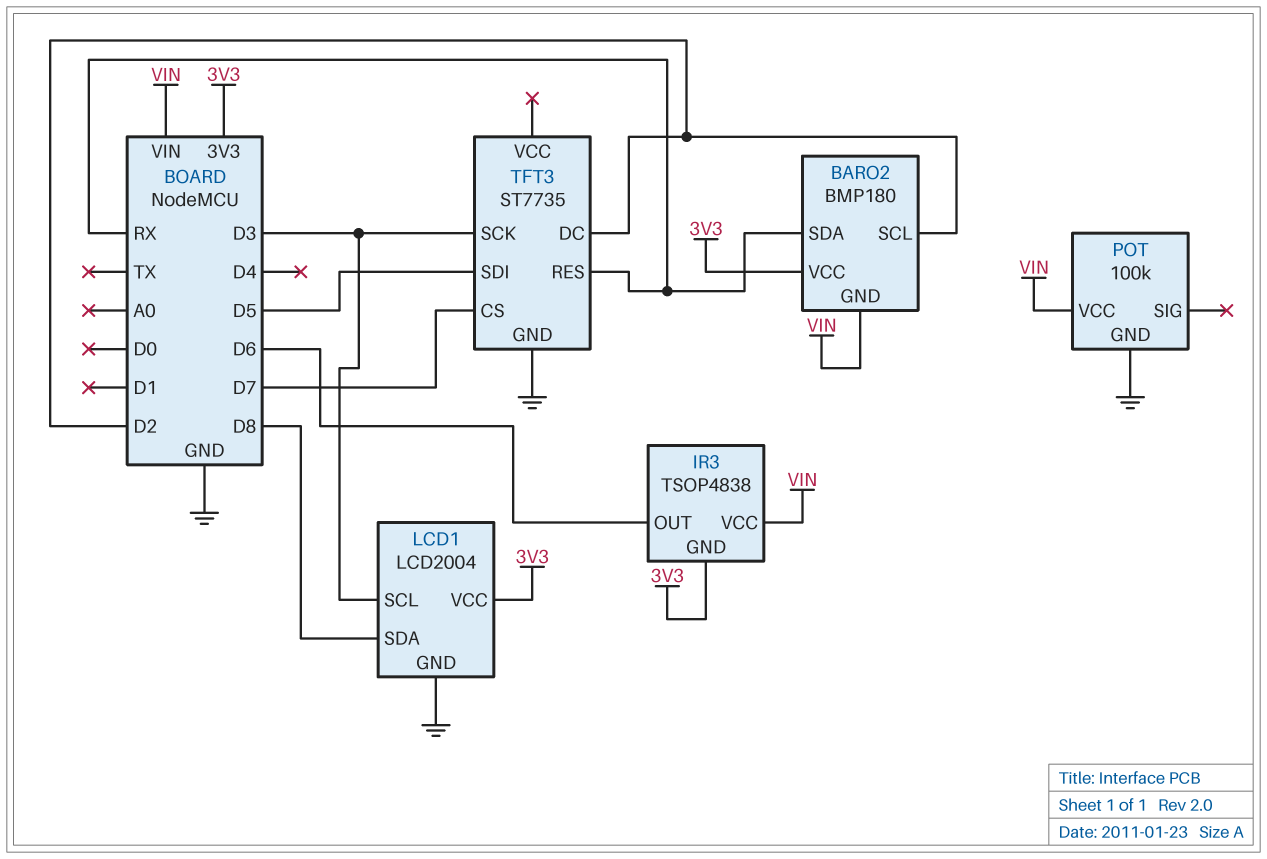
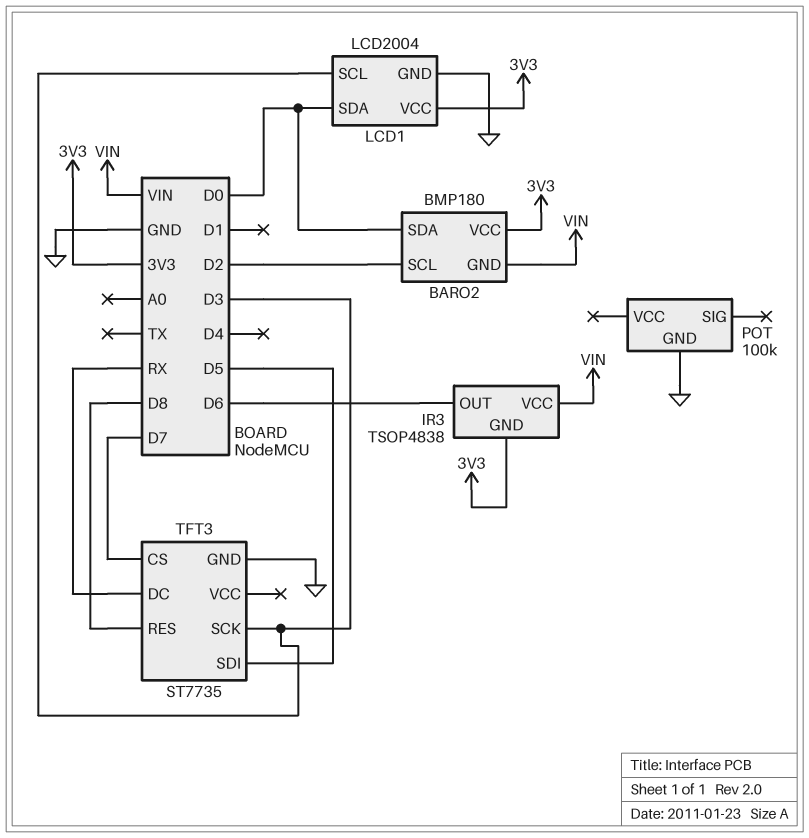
BARO2 pin SDA: RX -> D0
LCD1 pin SDA: D8 -> D0
POT pin VCC: VIN -> none
TFT3 pin DC: D2 -> RX
TFT3 pin RES: RX -> D8

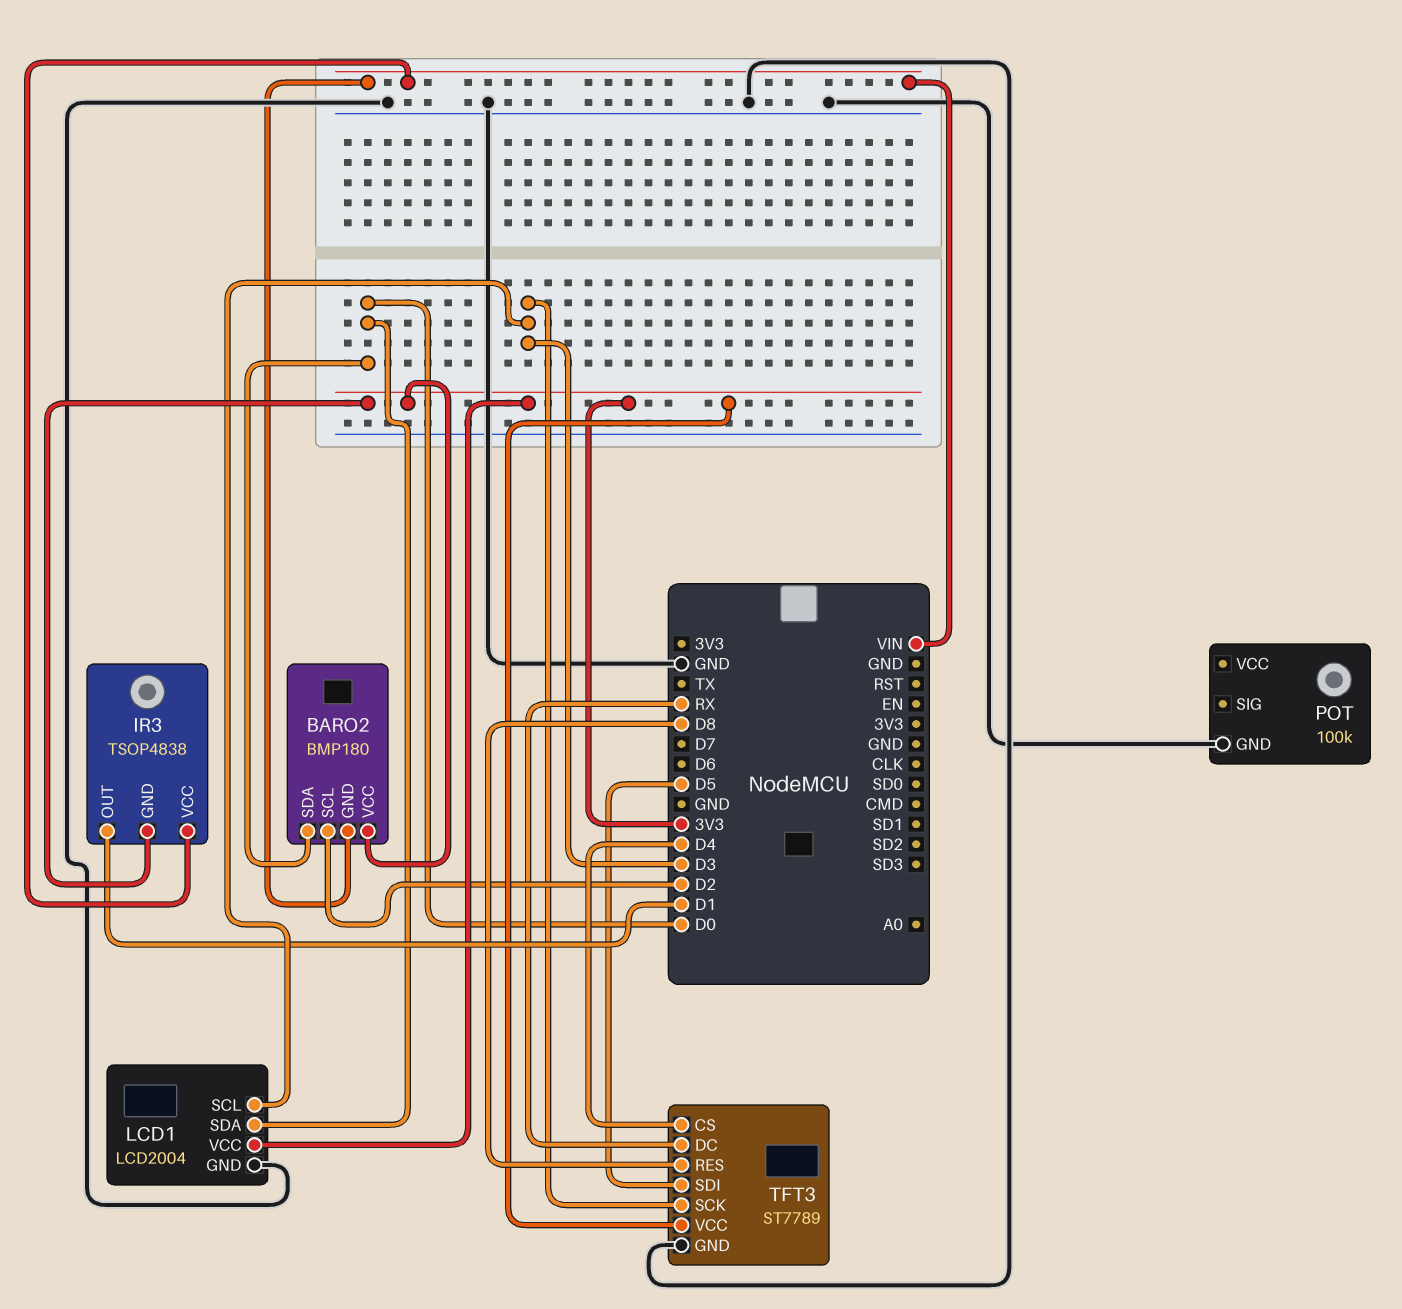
IR3 pin OUT: D6 -> D1
TFT3: ST7735 -> ST7789
TFT3 pin CS: D7 -> D4
TFT3 pin VCC: none -> 3V3

